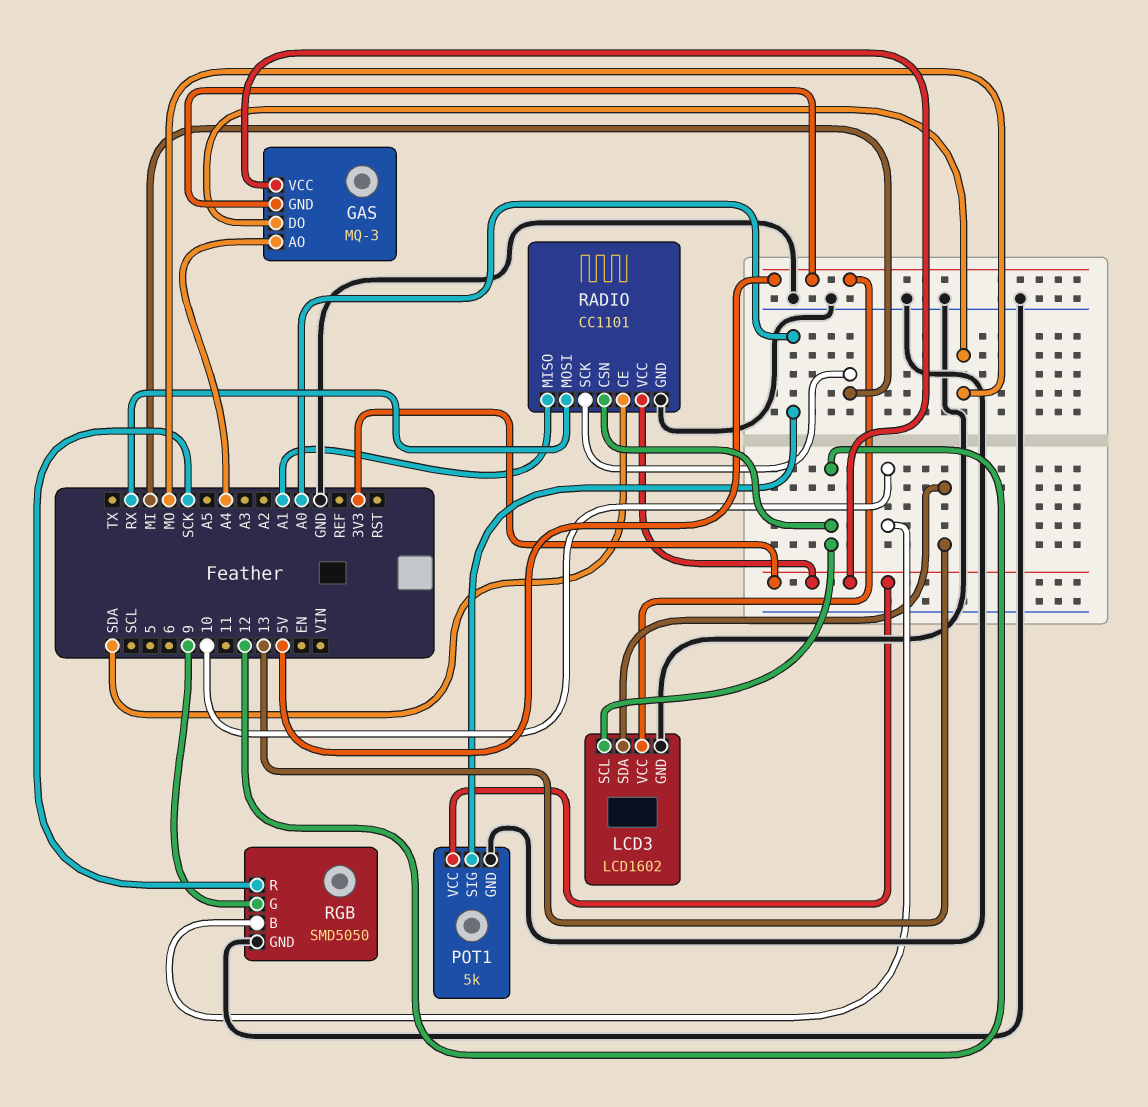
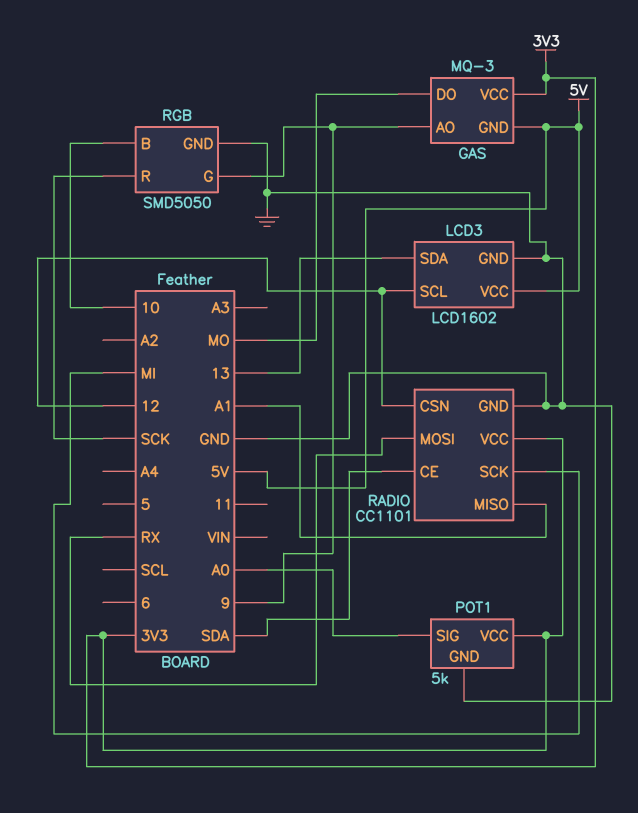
GAS pin AO: A4 -> 9

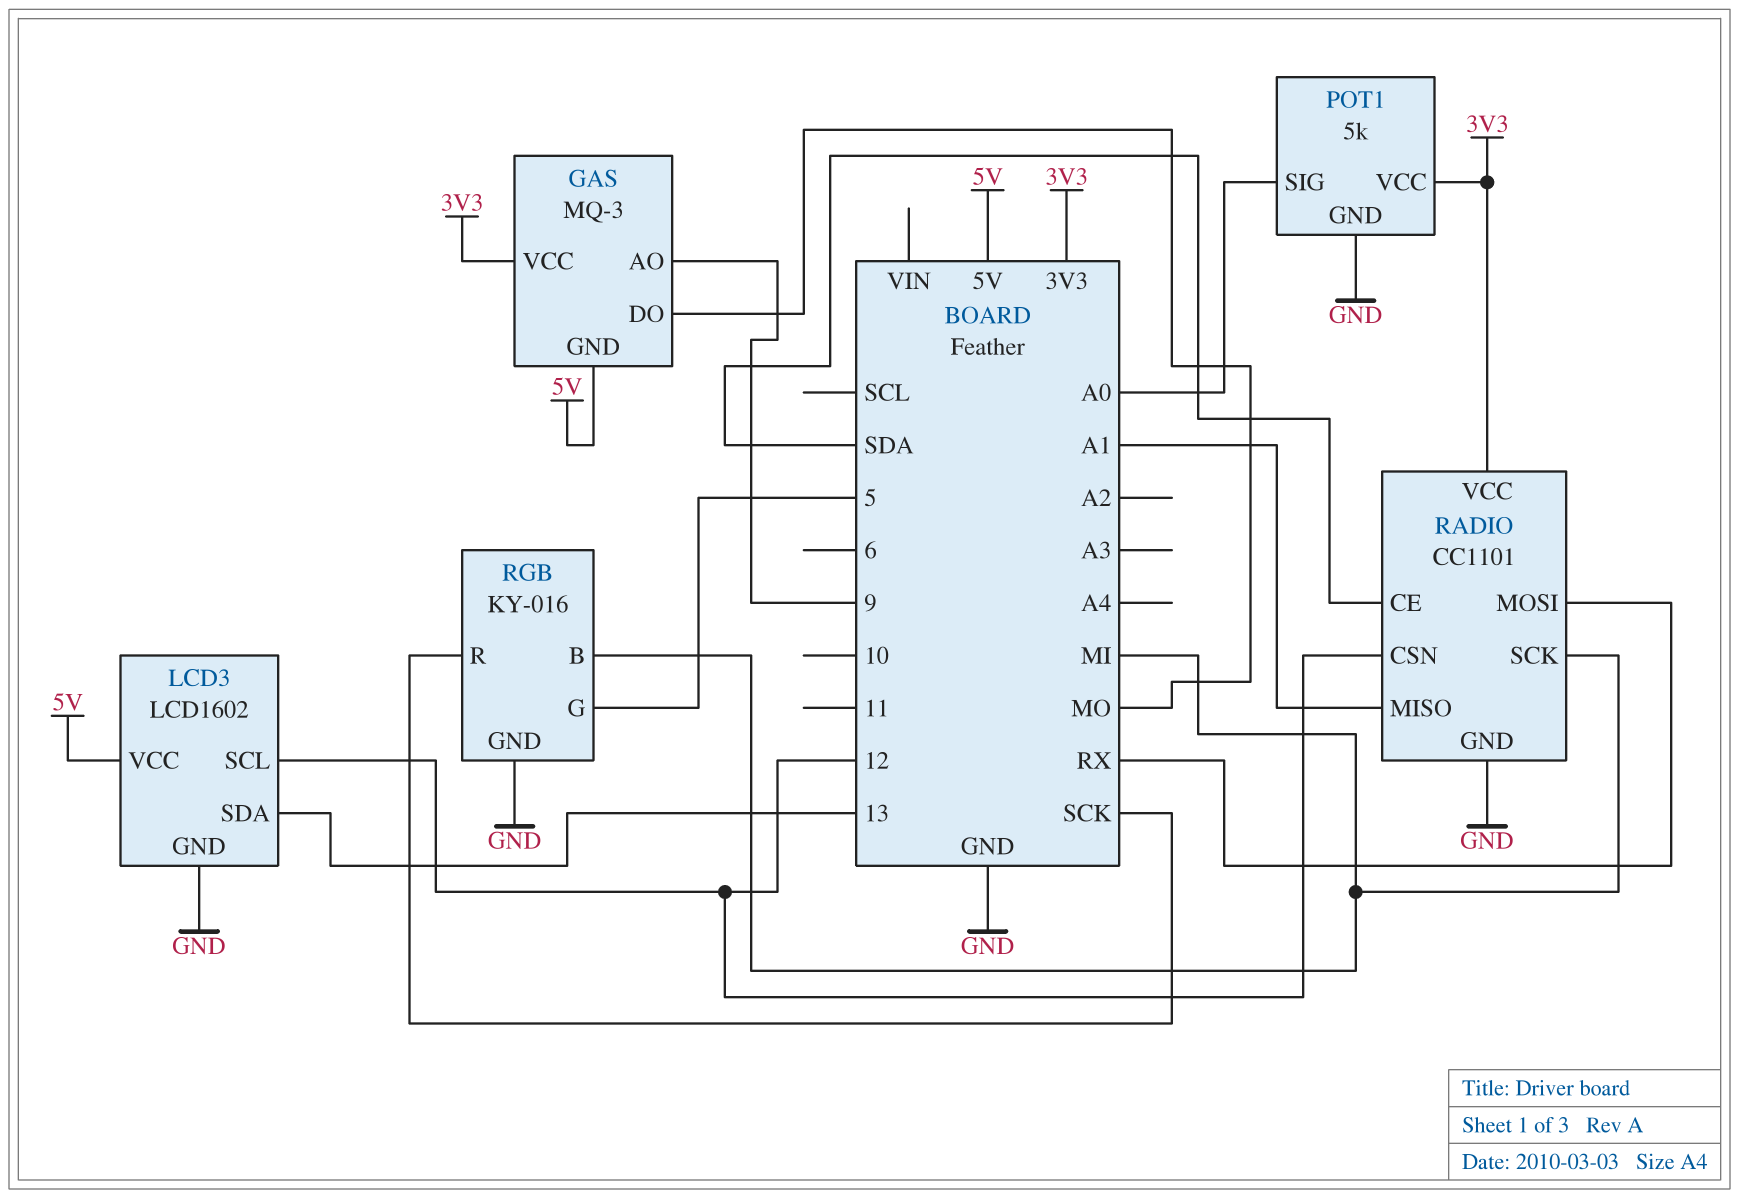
RGB: SMD5050 -> KY-016
RGB pin B: 10 -> MI
RGB pin G: 9 -> 5

